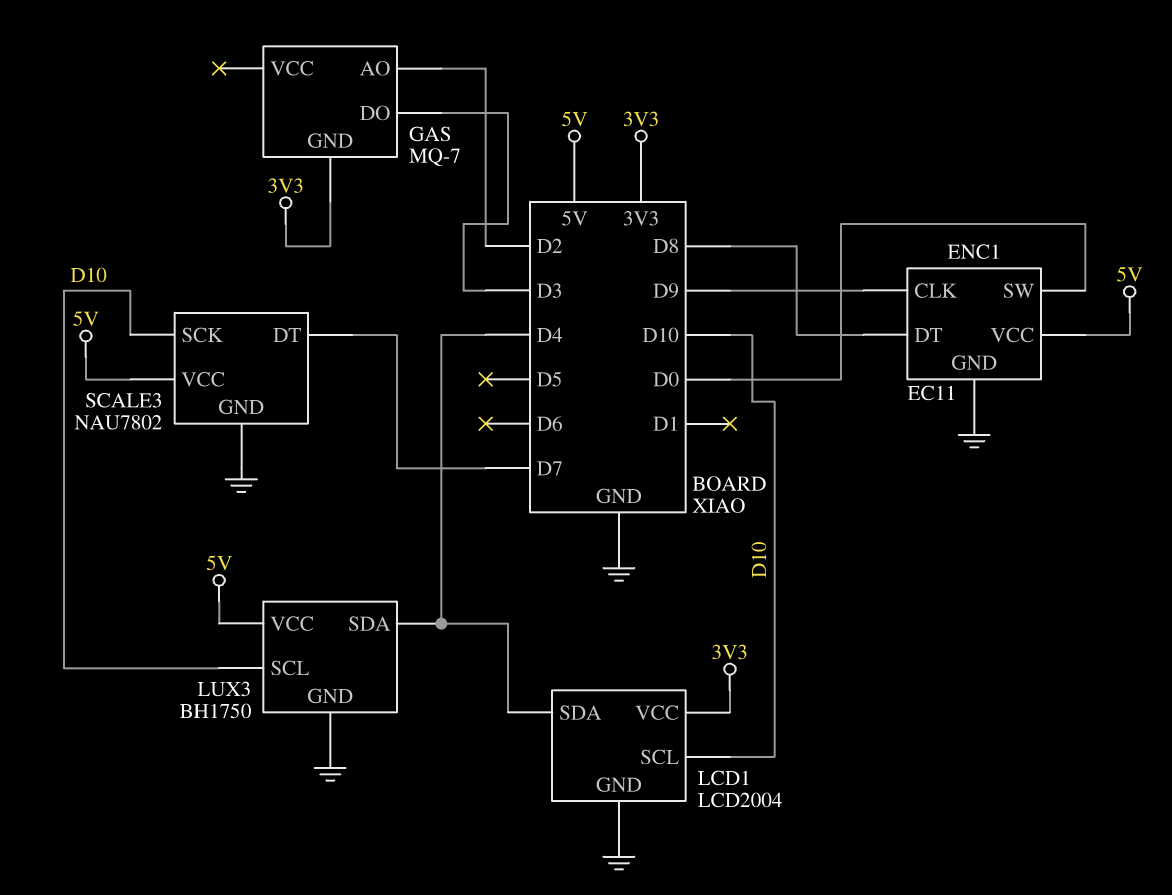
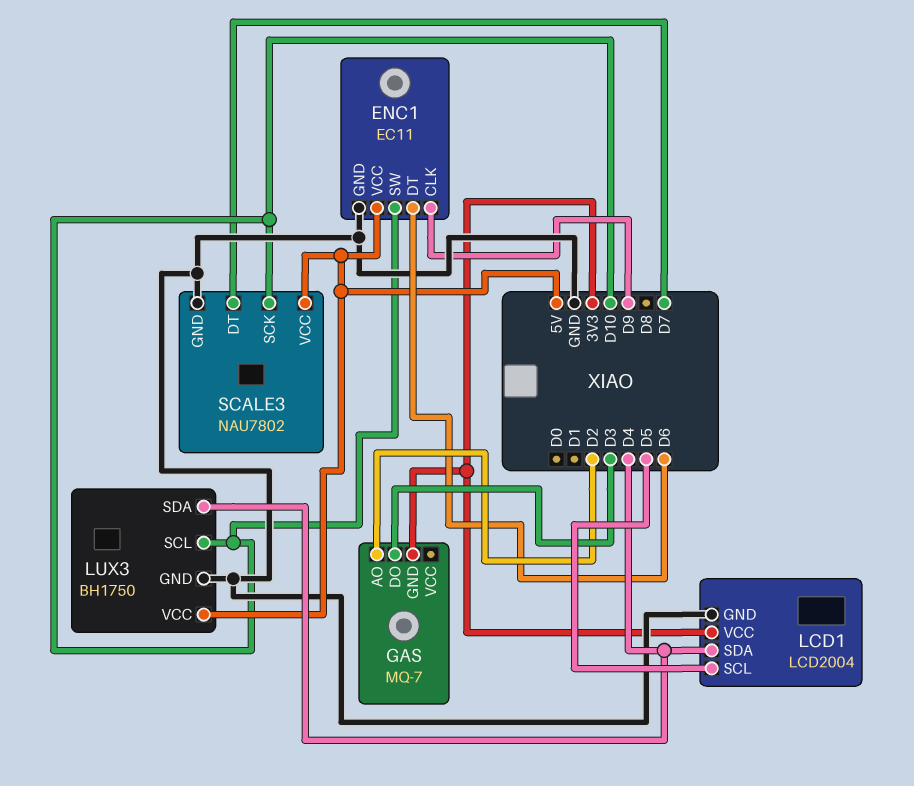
ENC1 pin DT: D8 -> D6
ENC1 pin SW: D0 -> D10
LCD1 pin SCL: D10 -> D5

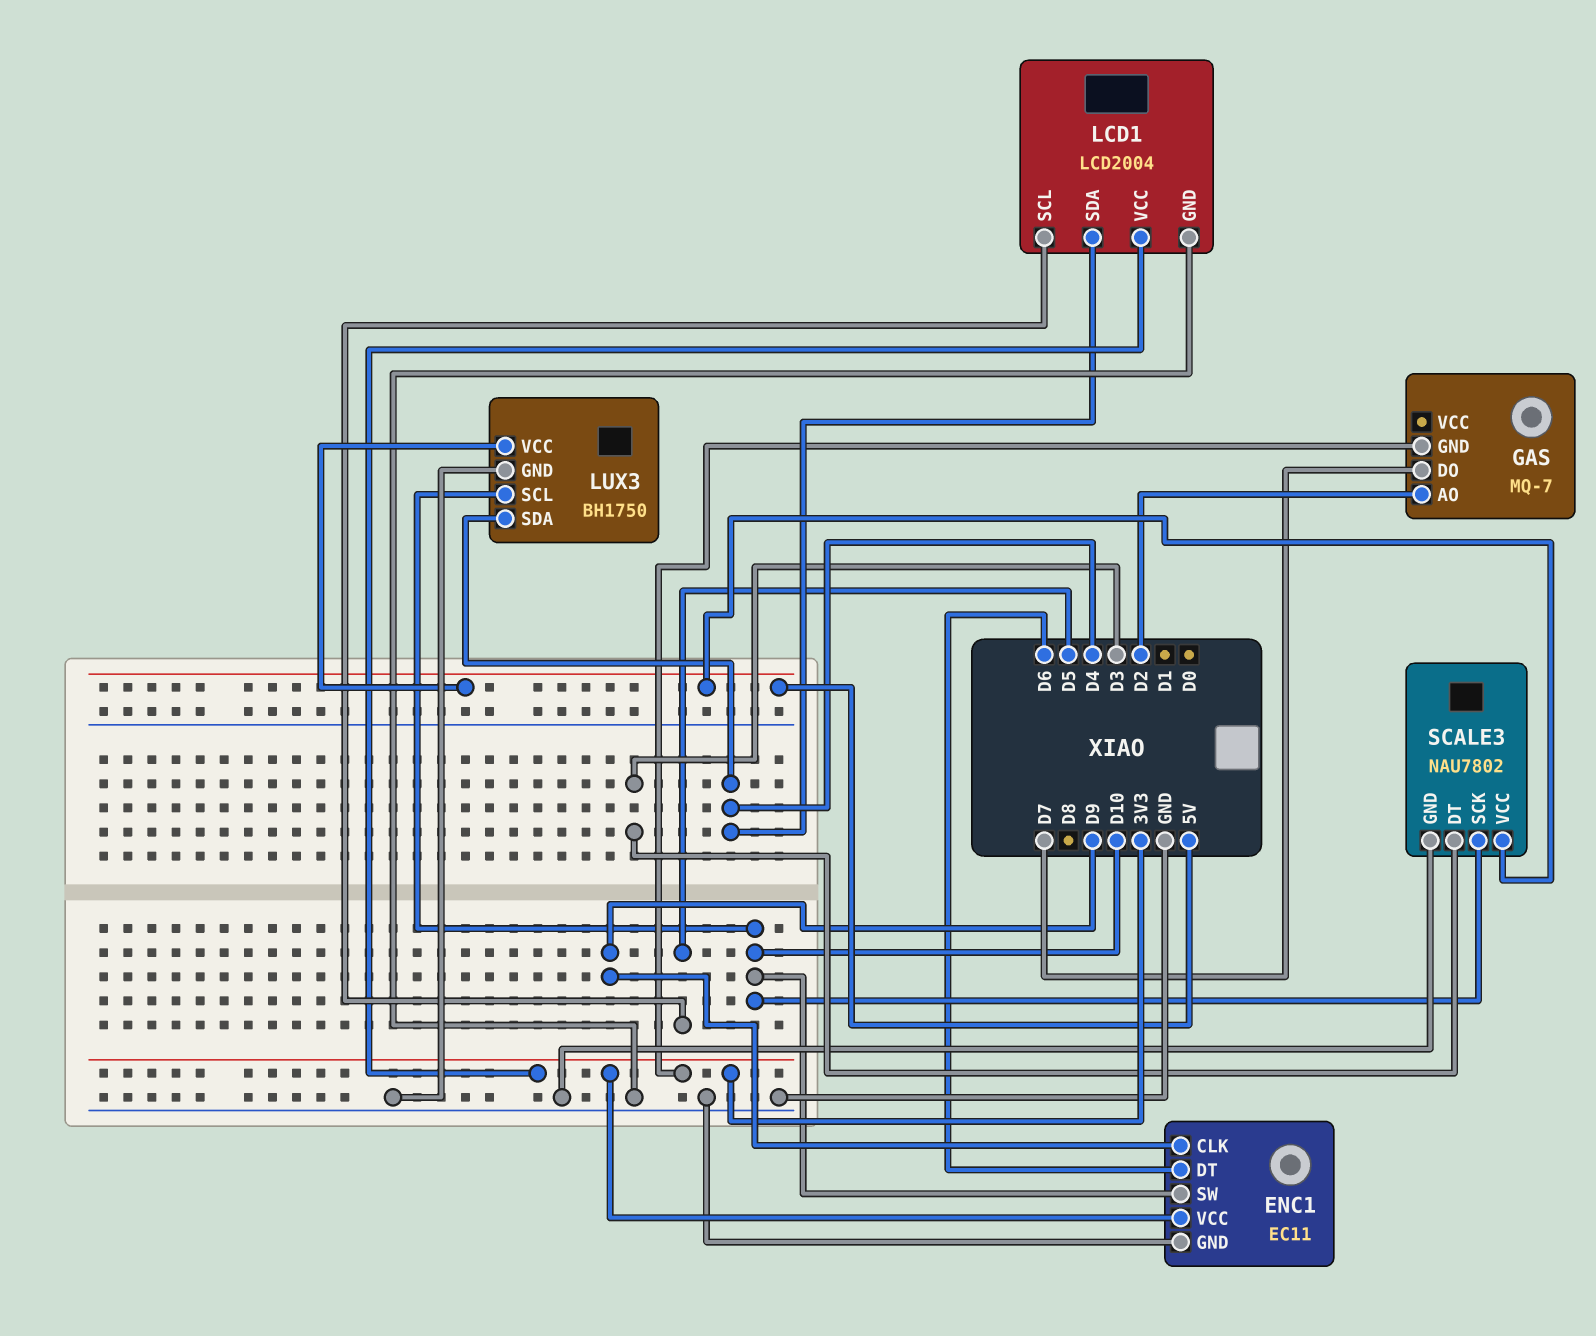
ENC1 pin VCC: 5V -> 3V3
GAS pin DO: D3 -> D7
SCALE3 pin DT: D7 -> D3

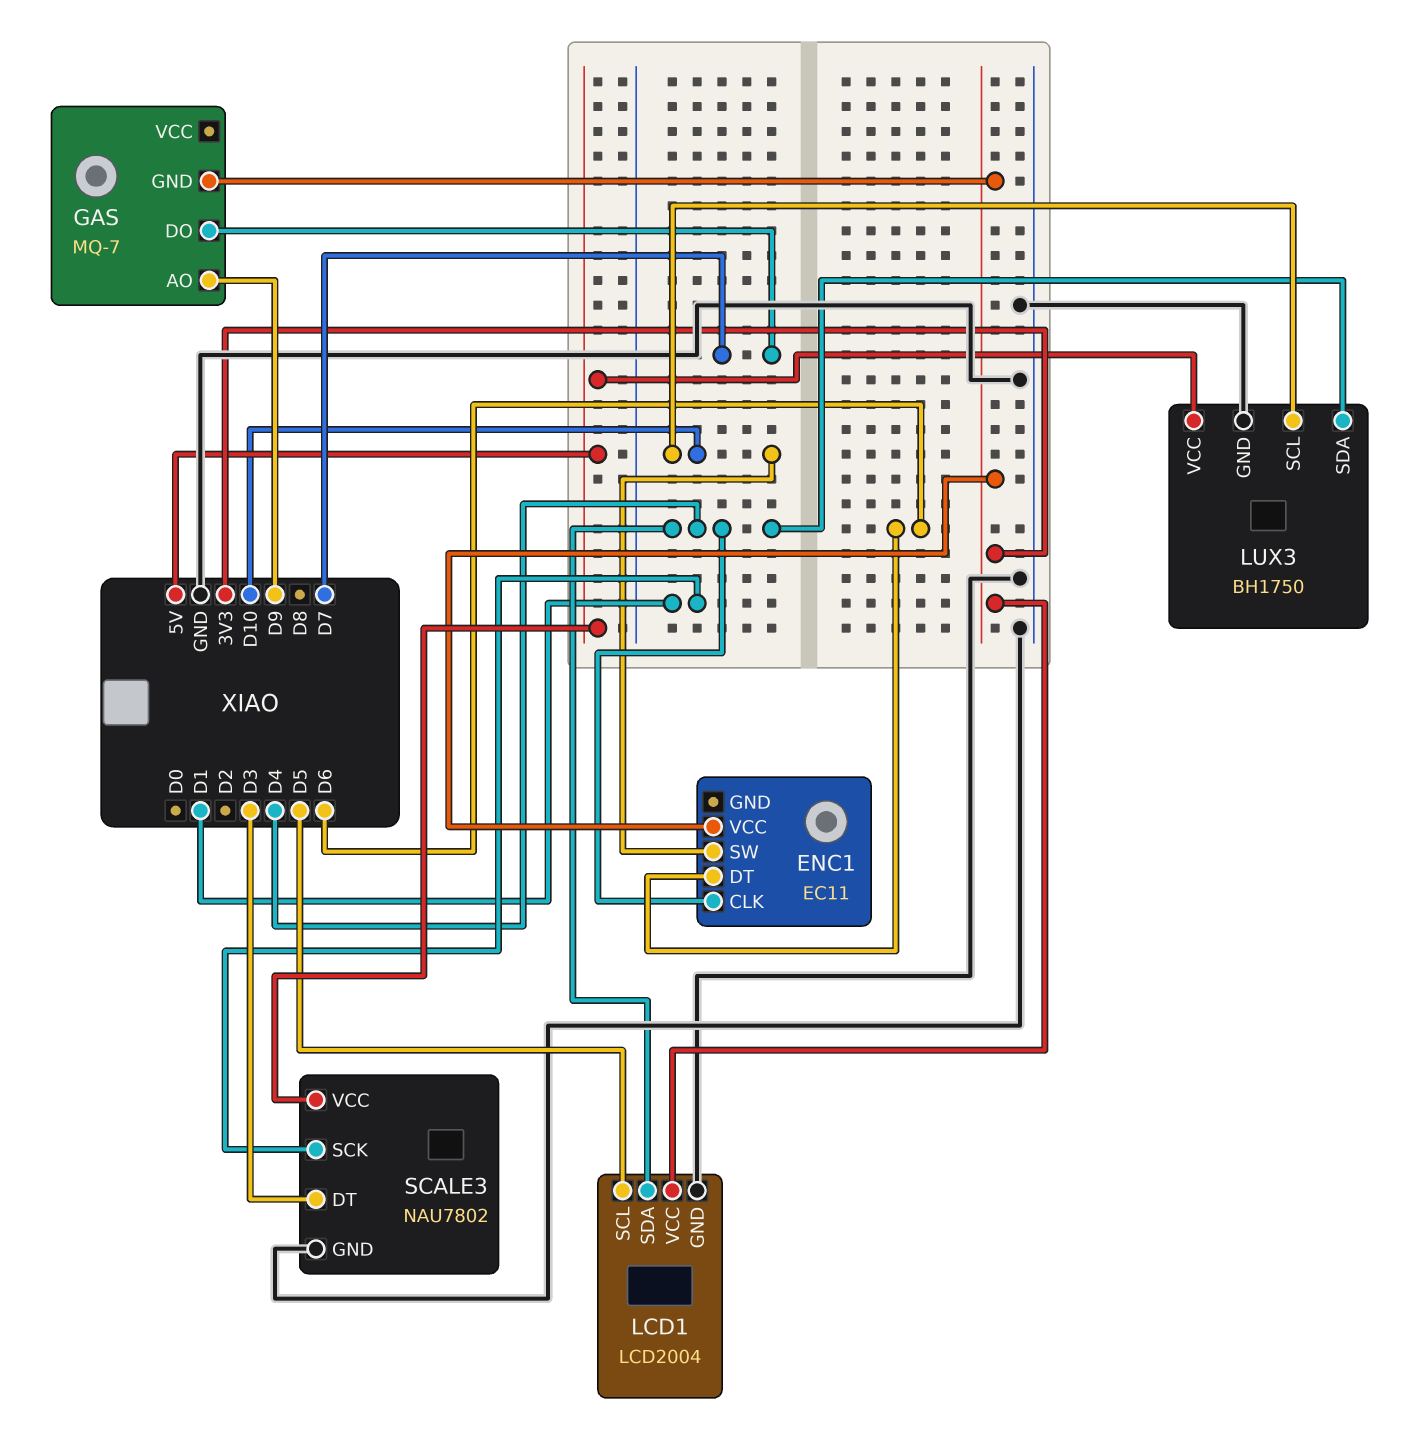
ENC1 pin CLK: D9 -> D4
ENC1 pin GND: GND -> none
GAS pin AO: D2 -> D9
SCALE3 pin SCK: D10 -> D1

